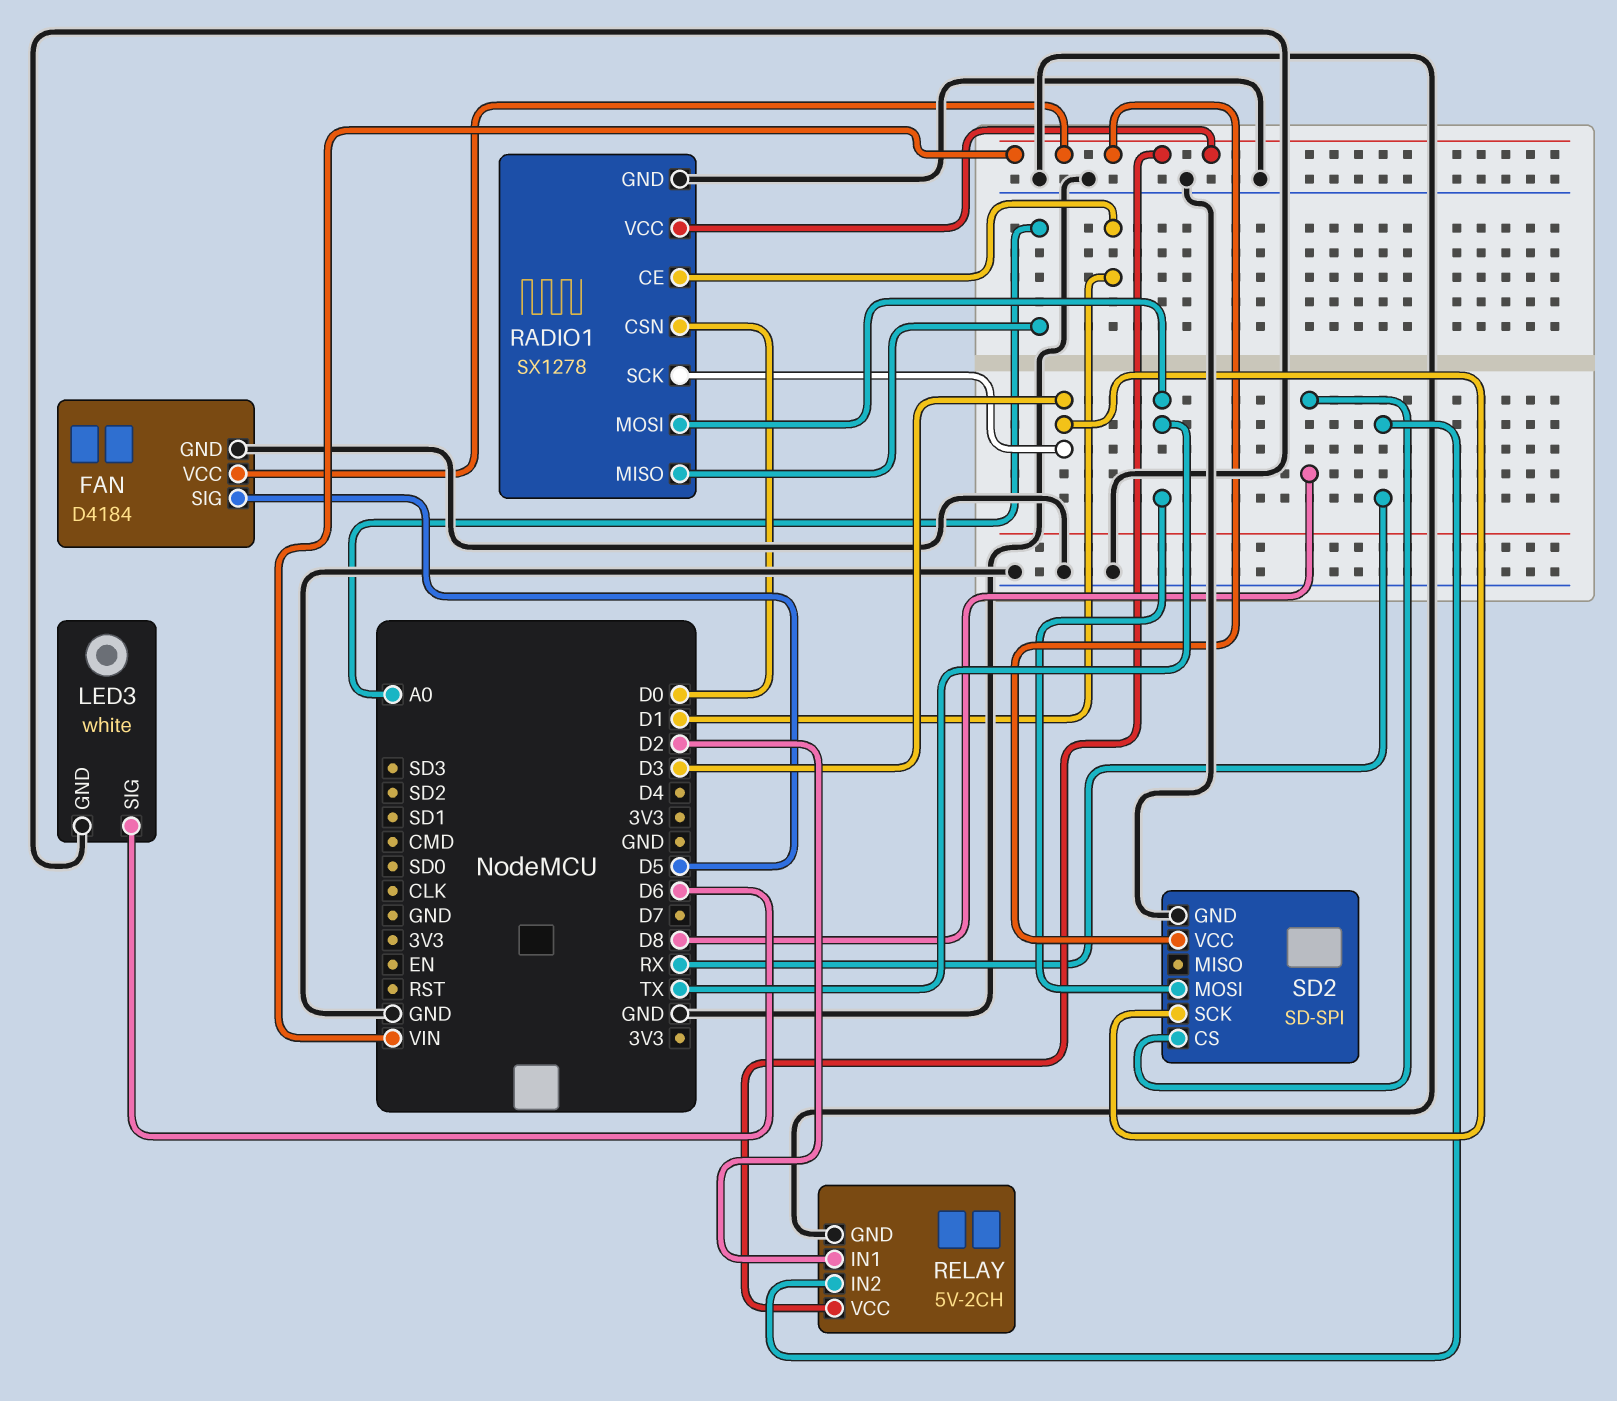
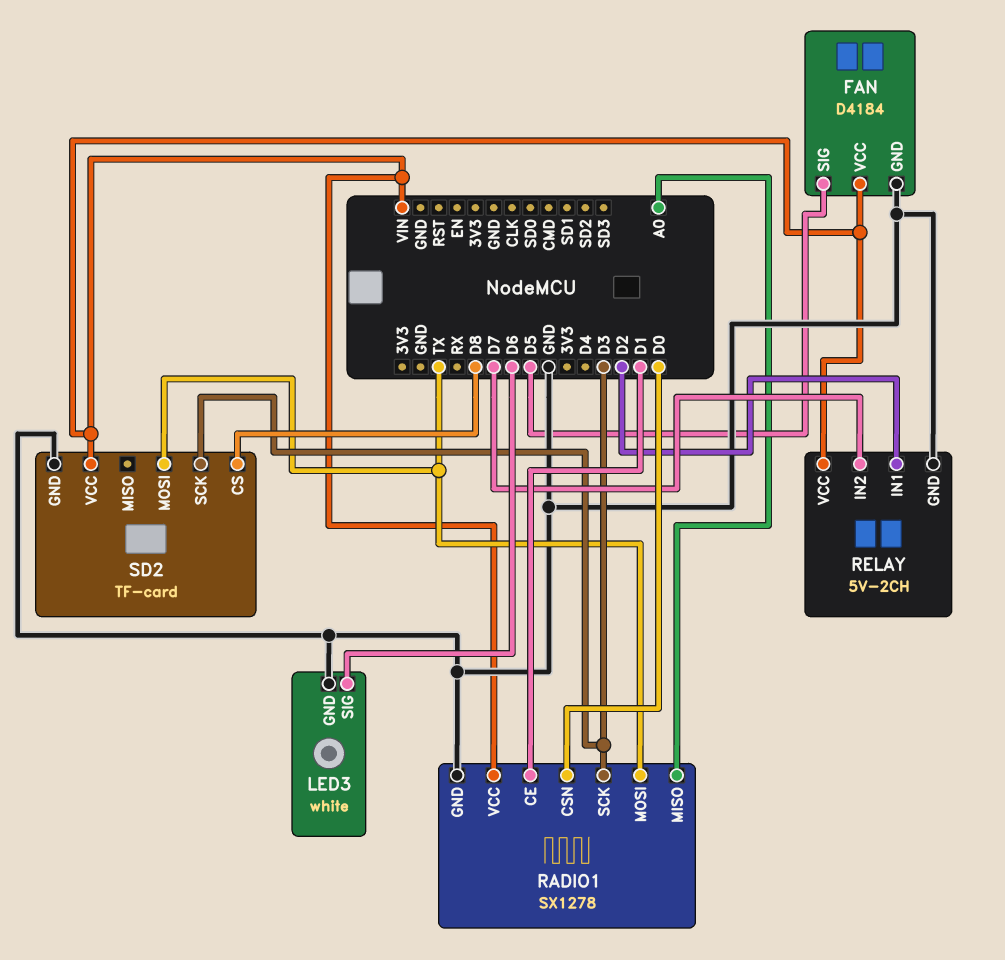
RELAY pin IN2: RX -> D7
SD2: SD-SPI -> TF-card

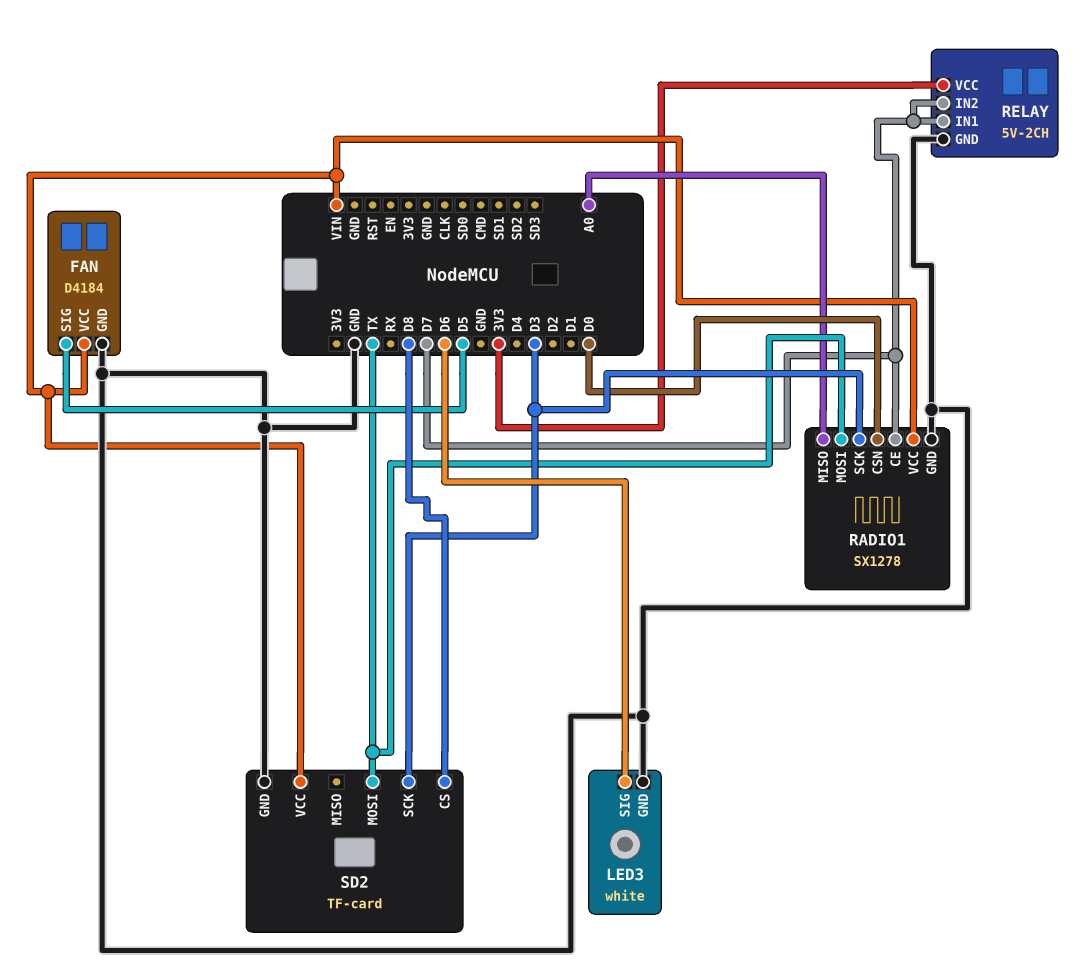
RADIO1 pin CE: D1 -> D7
RELAY pin IN1: D2 -> D7
RELAY pin VCC: VIN -> 3V3

